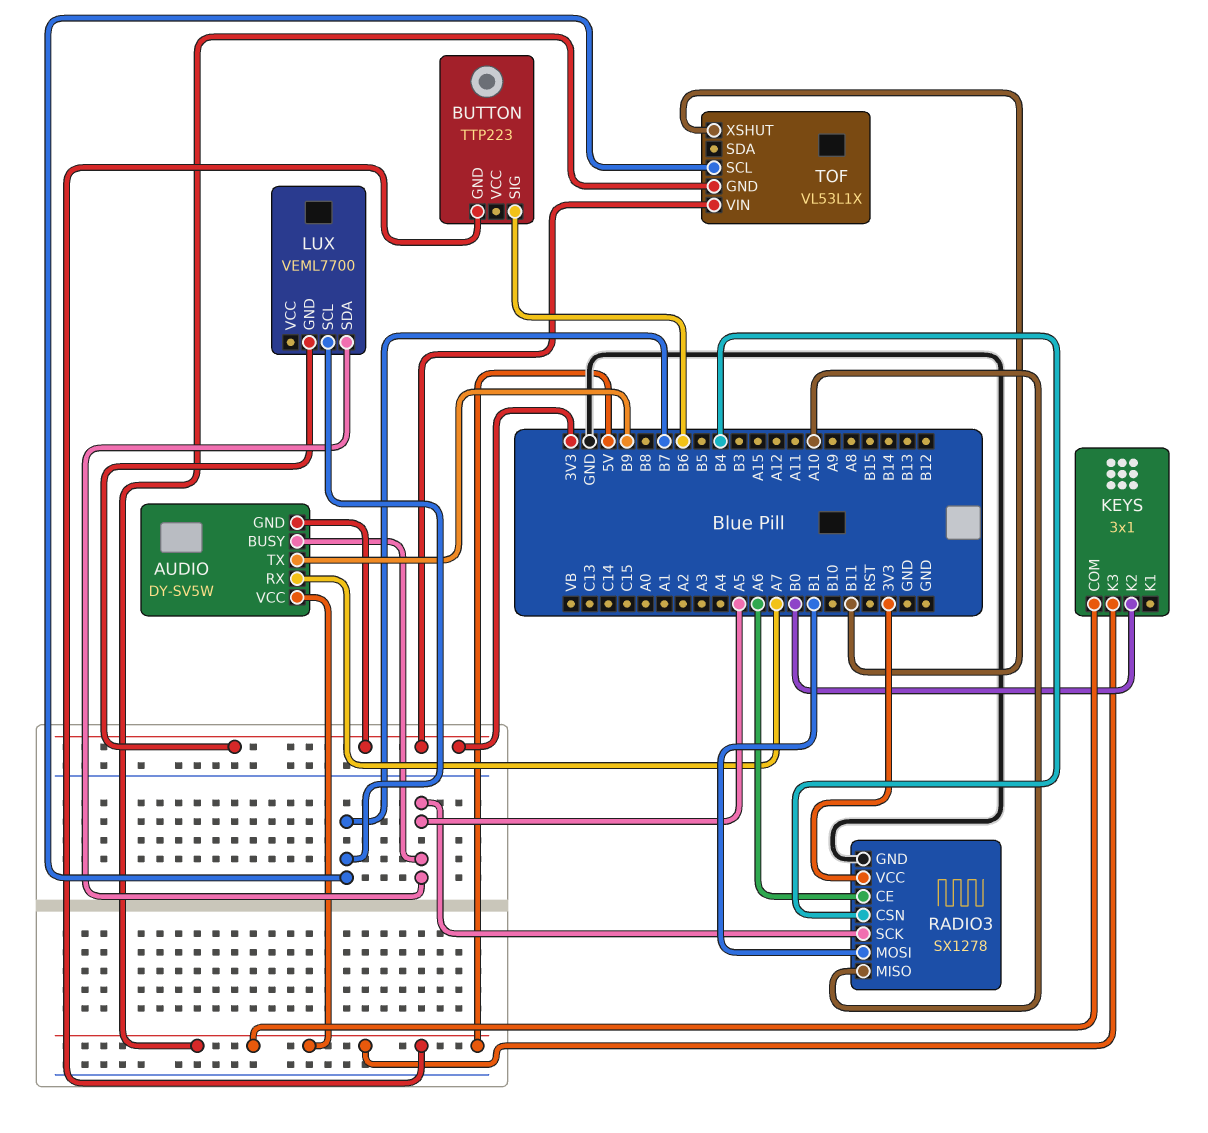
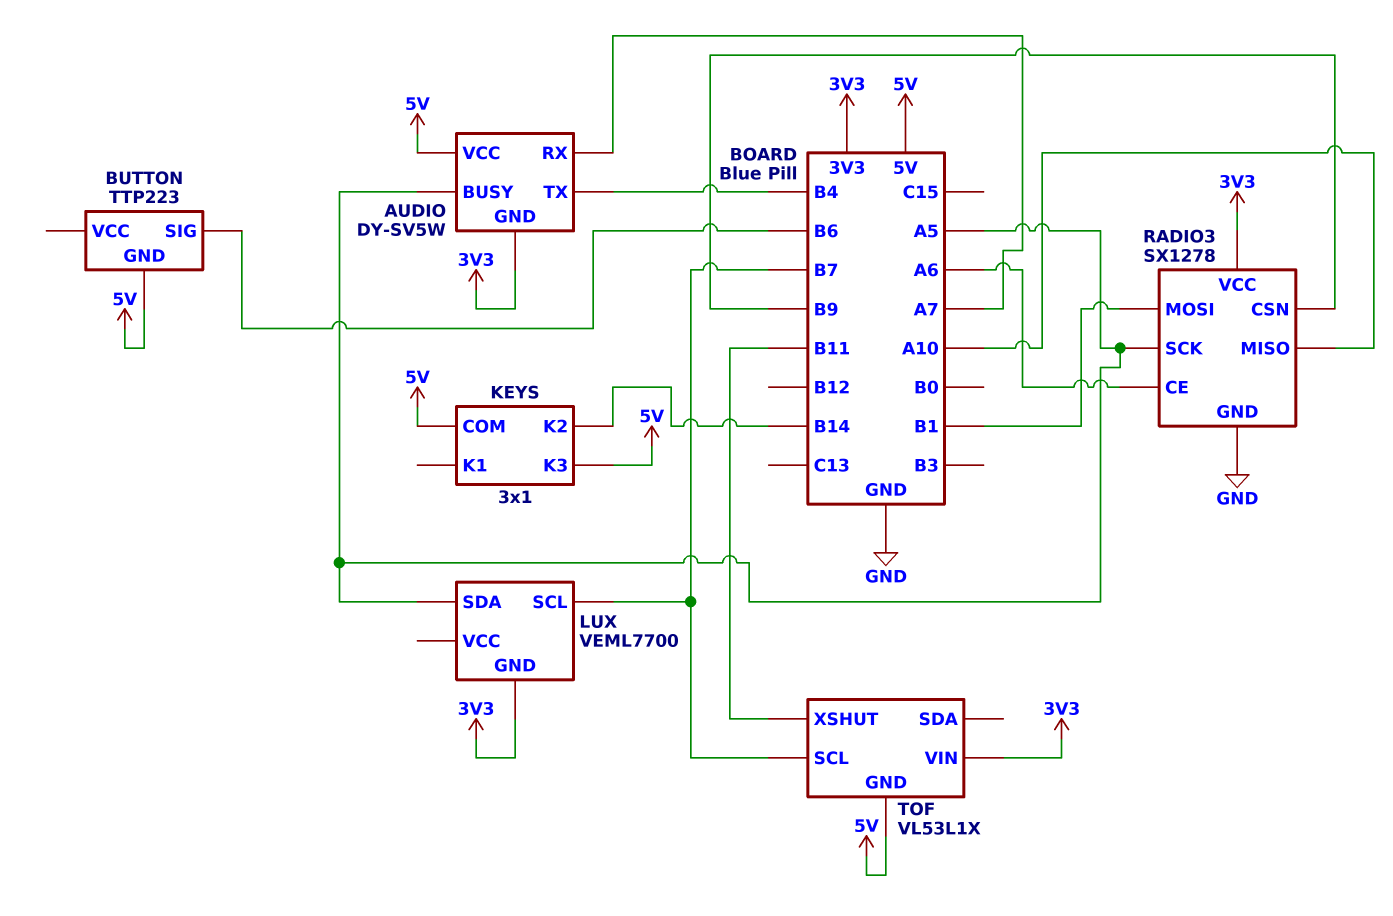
AUDIO pin TX: B9 -> B4
KEYS pin K2: B0 -> B14
RADIO3 pin CSN: B4 -> B9

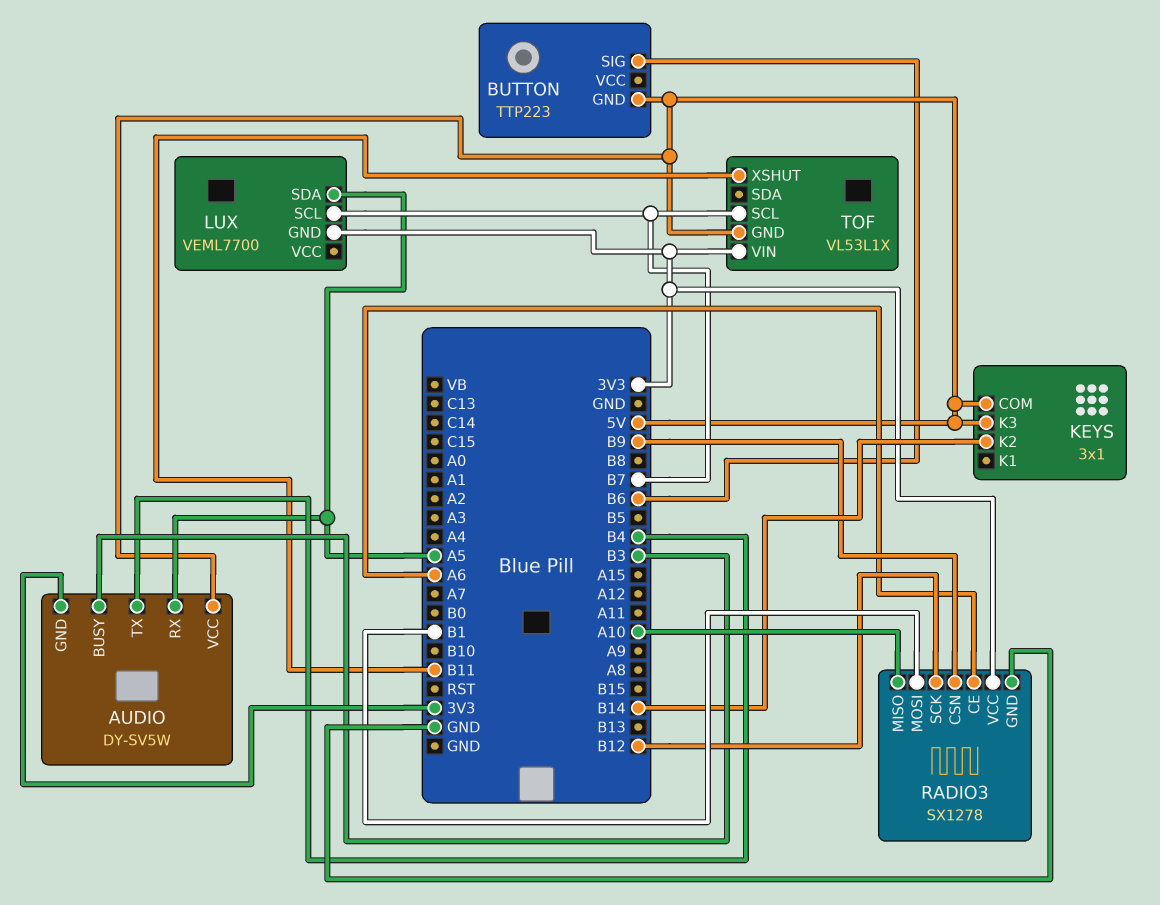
AUDIO pin BUSY: A5 -> B3
AUDIO pin RX: A7 -> A5
RADIO3 pin SCK: A5 -> B12

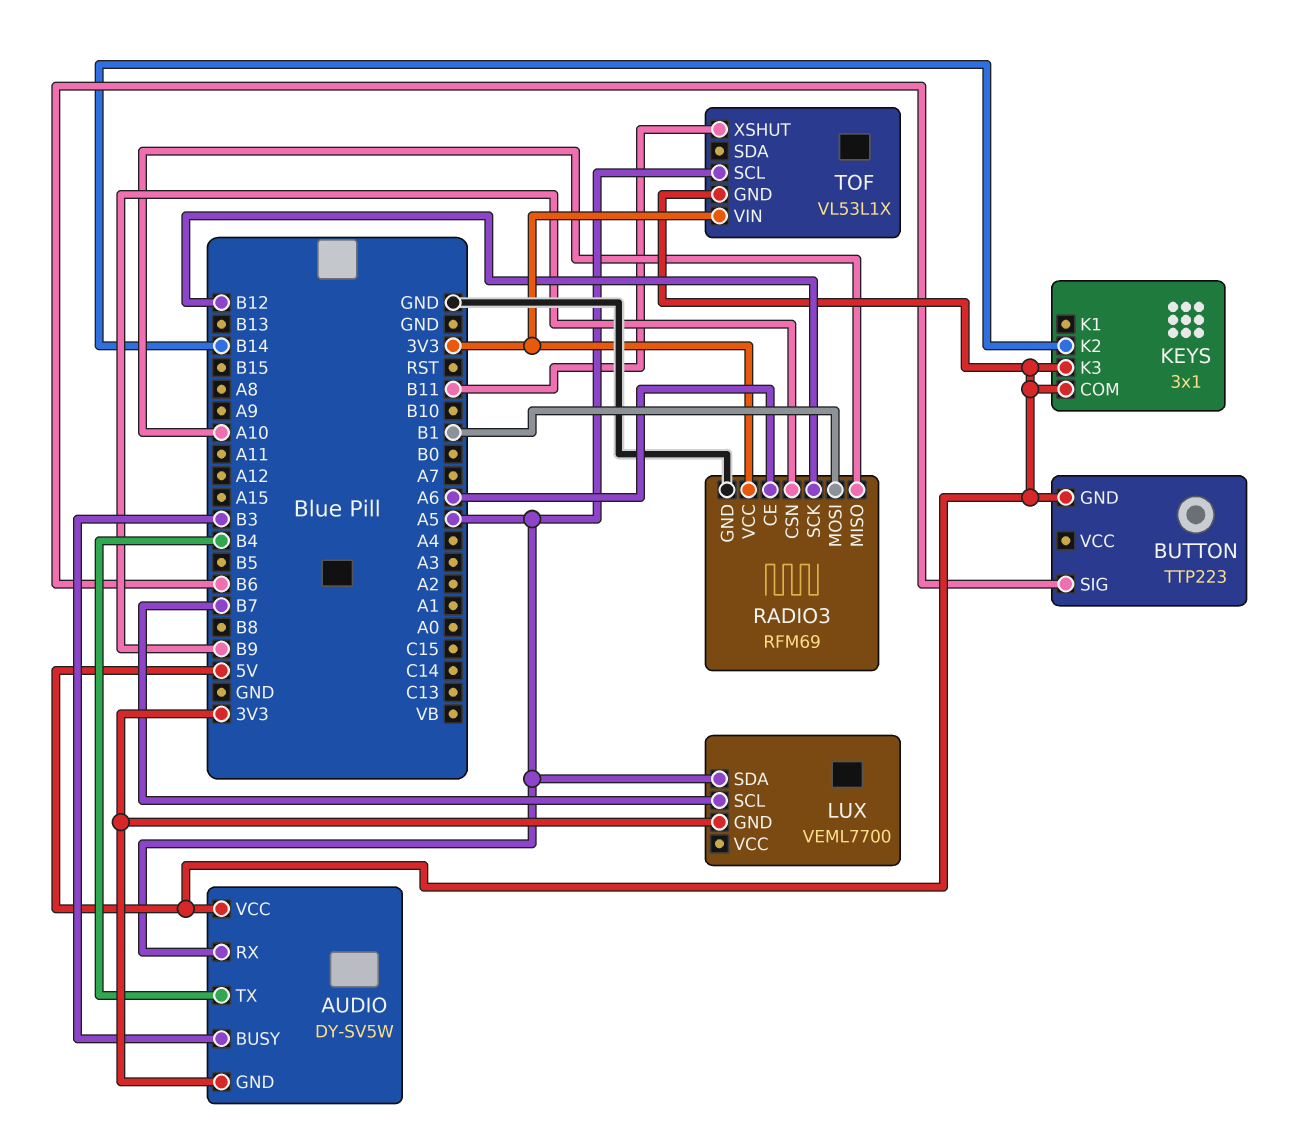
RADIO3: SX1278 -> RFM69
TOF pin SCL: B7 -> A5

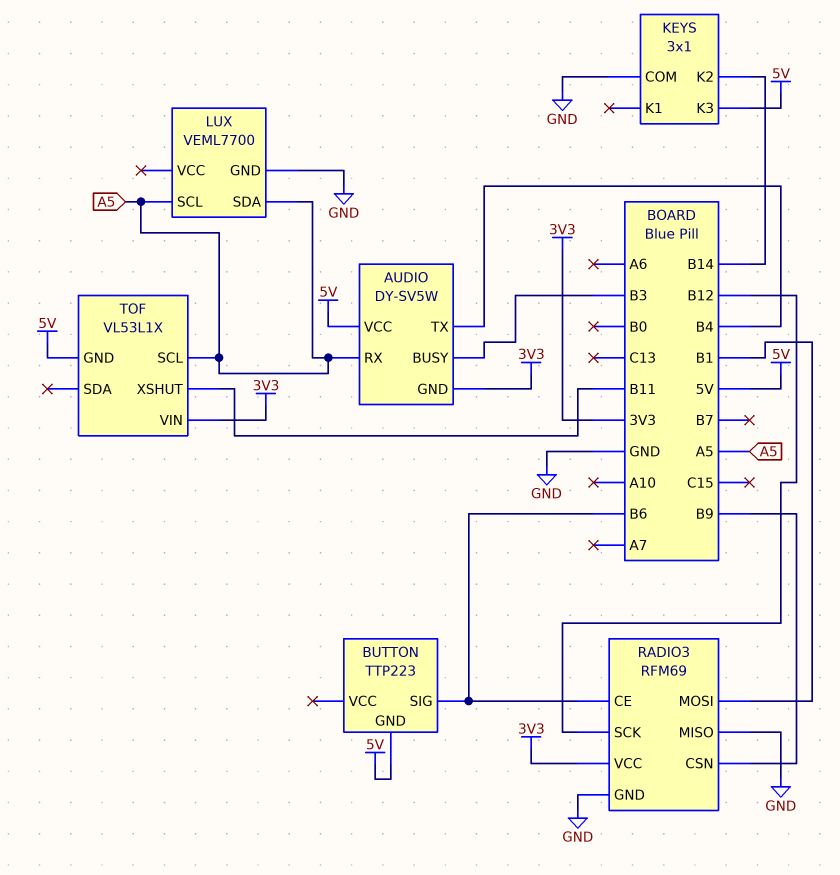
KEYS pin COM: 5V -> GND
LUX pin GND: 3V3 -> GND
LUX pin SCL: B7 -> A5
RADIO3 pin CE: A6 -> B6
RADIO3 pin MISO: A10 -> GND

